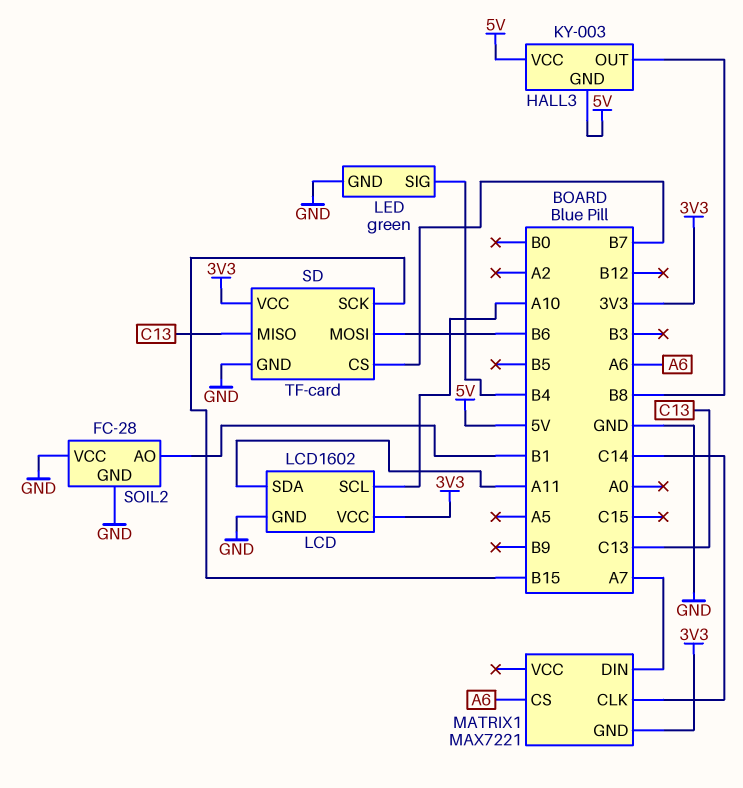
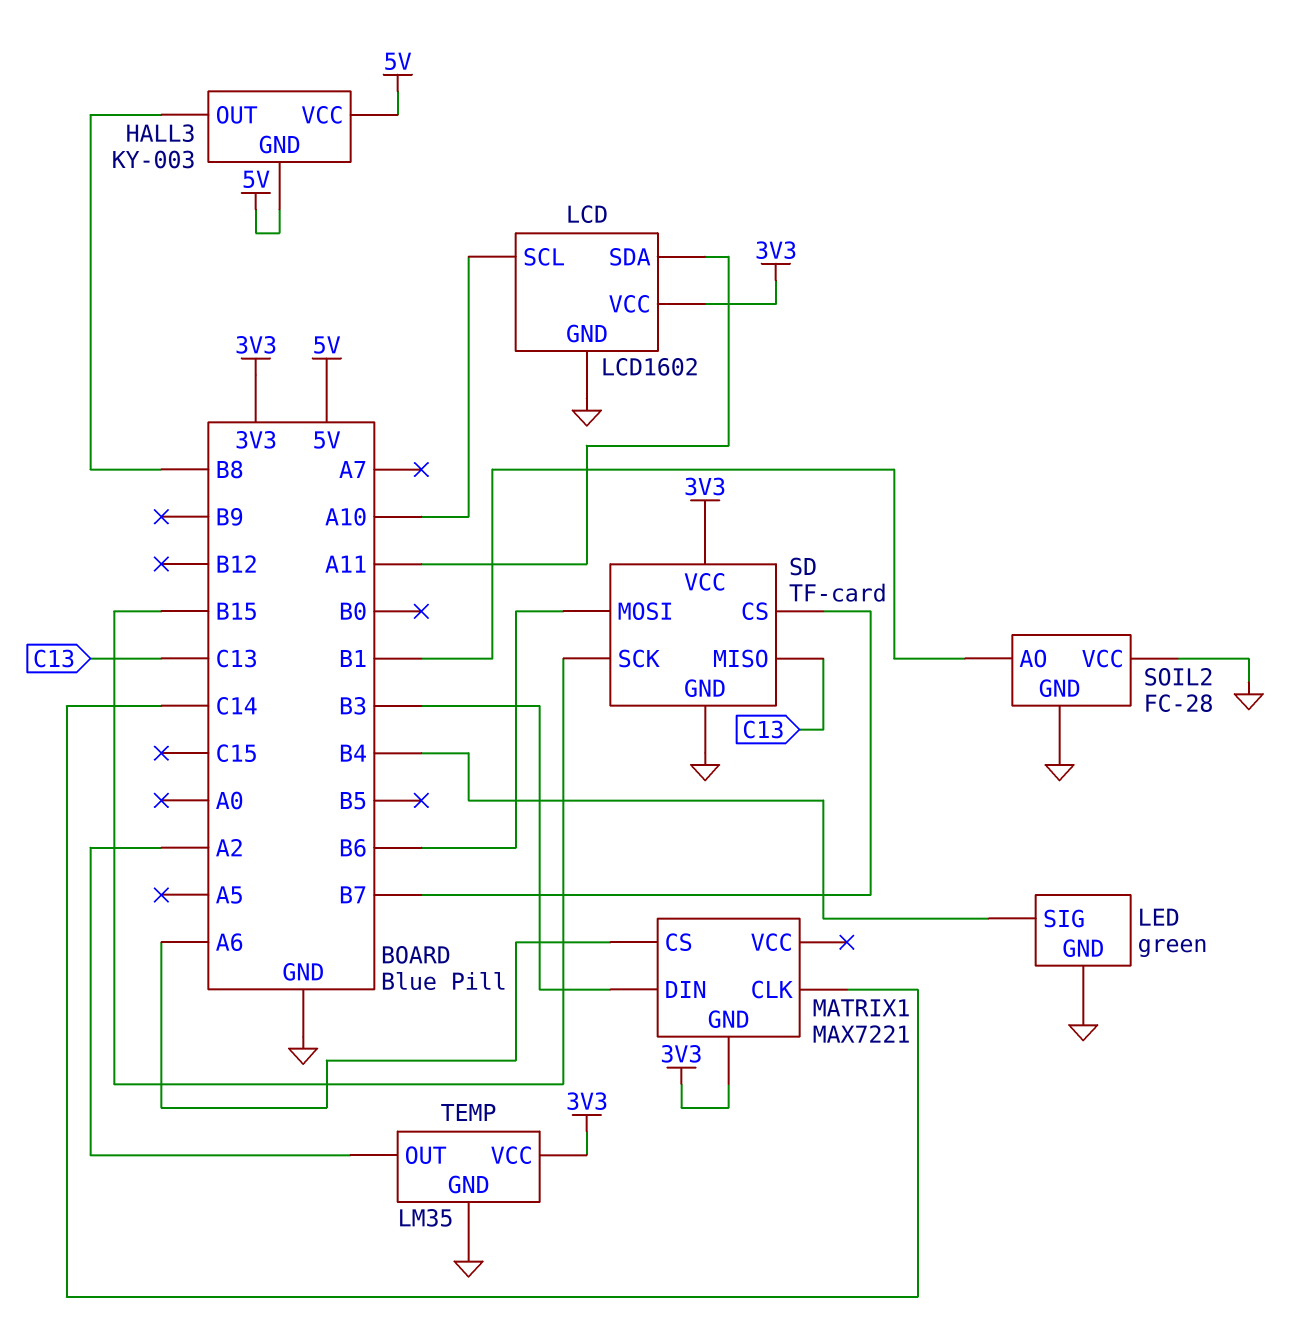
MATRIX1 pin DIN: A7 -> B3
TEMP: none -> LM35
TEMP pin GND: none -> GND
TEMP pin OUT: none -> A2
TEMP pin VCC: none -> 3V3

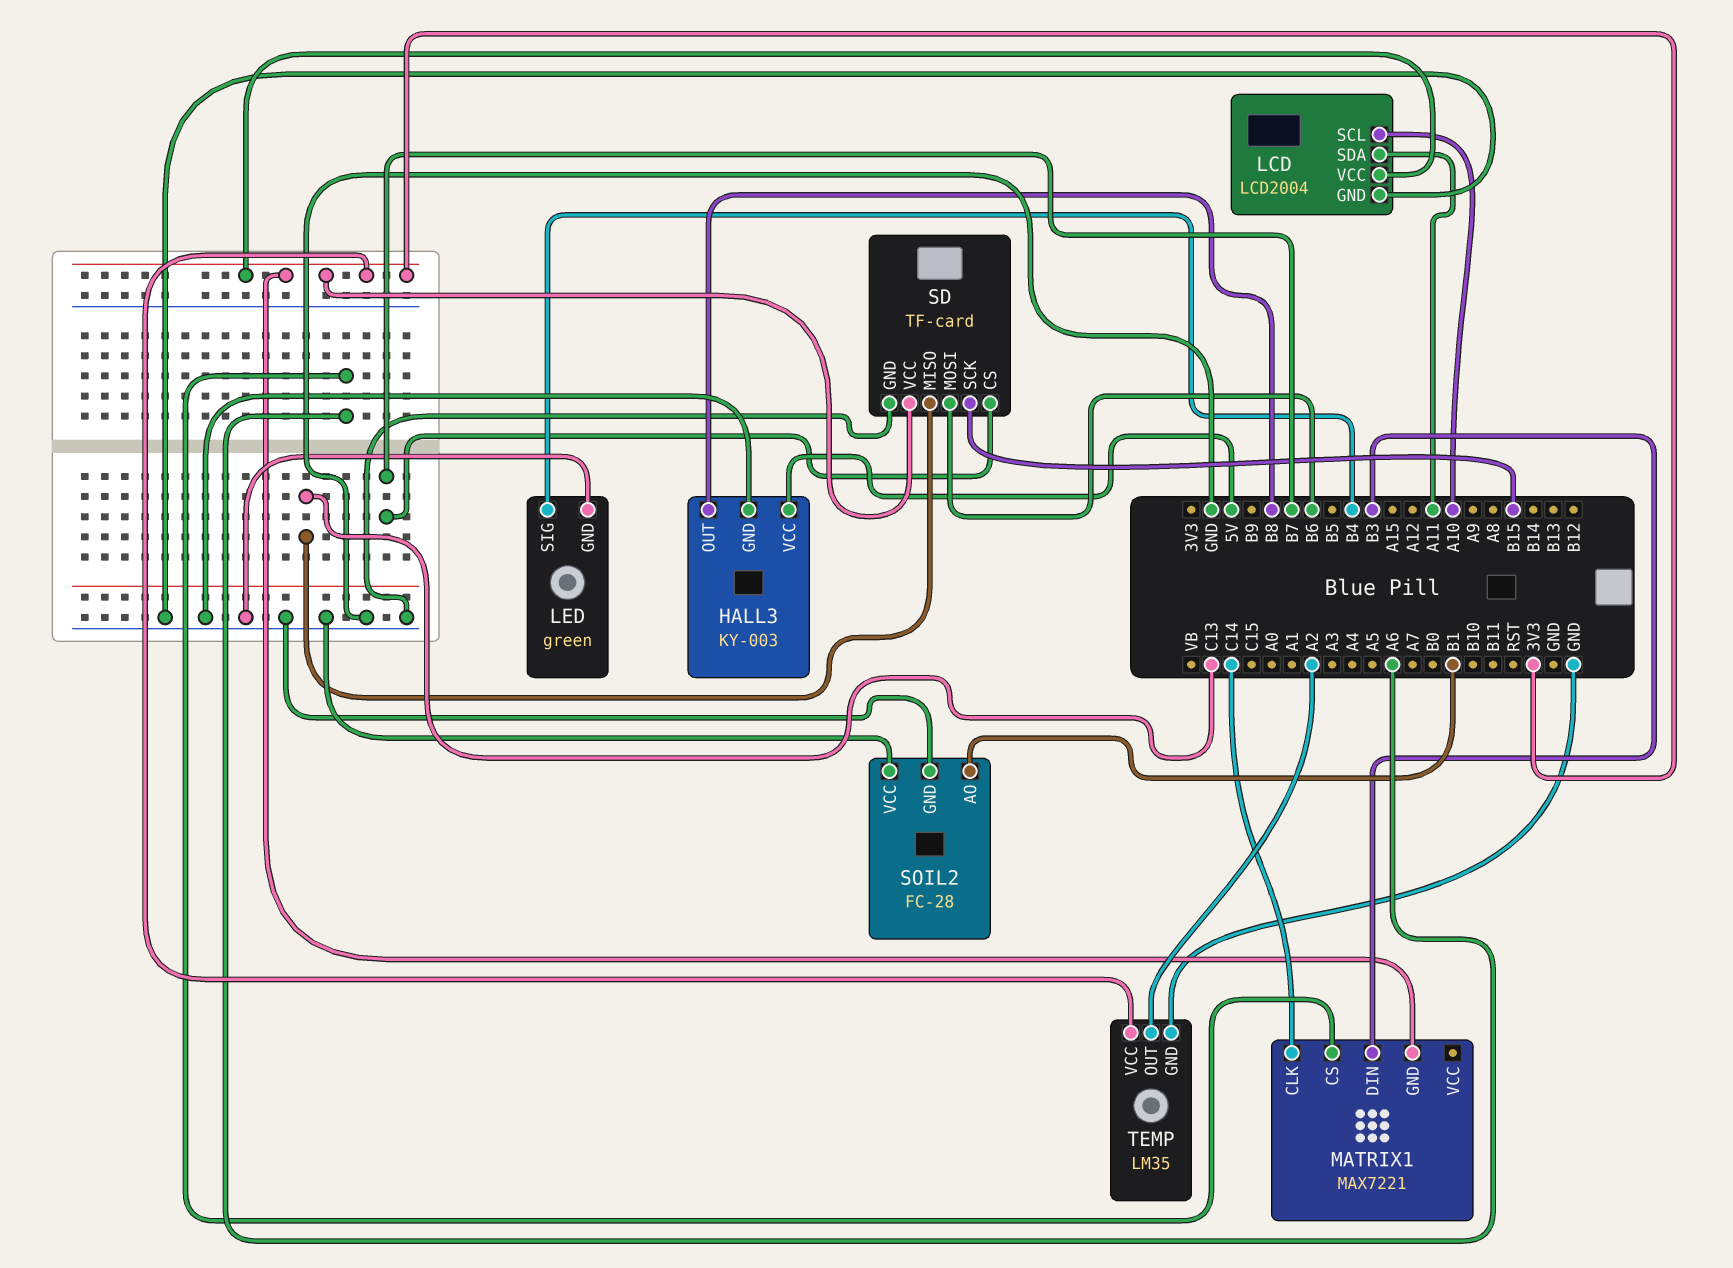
HALL3 pin GND: 5V -> GND
LCD: LCD1602 -> LCD2004

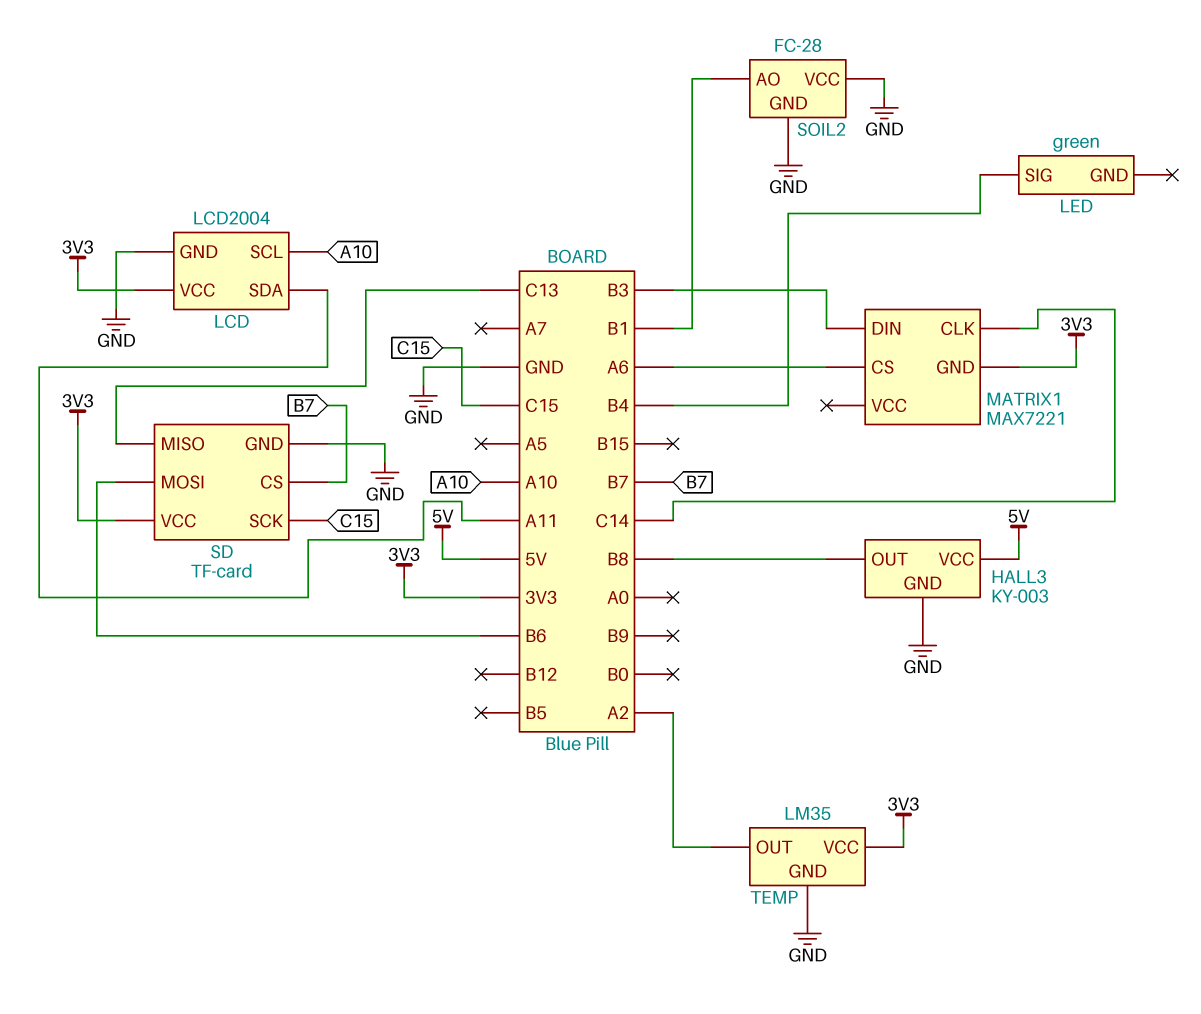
LED pin GND: GND -> none
SD pin SCK: B15 -> C15

